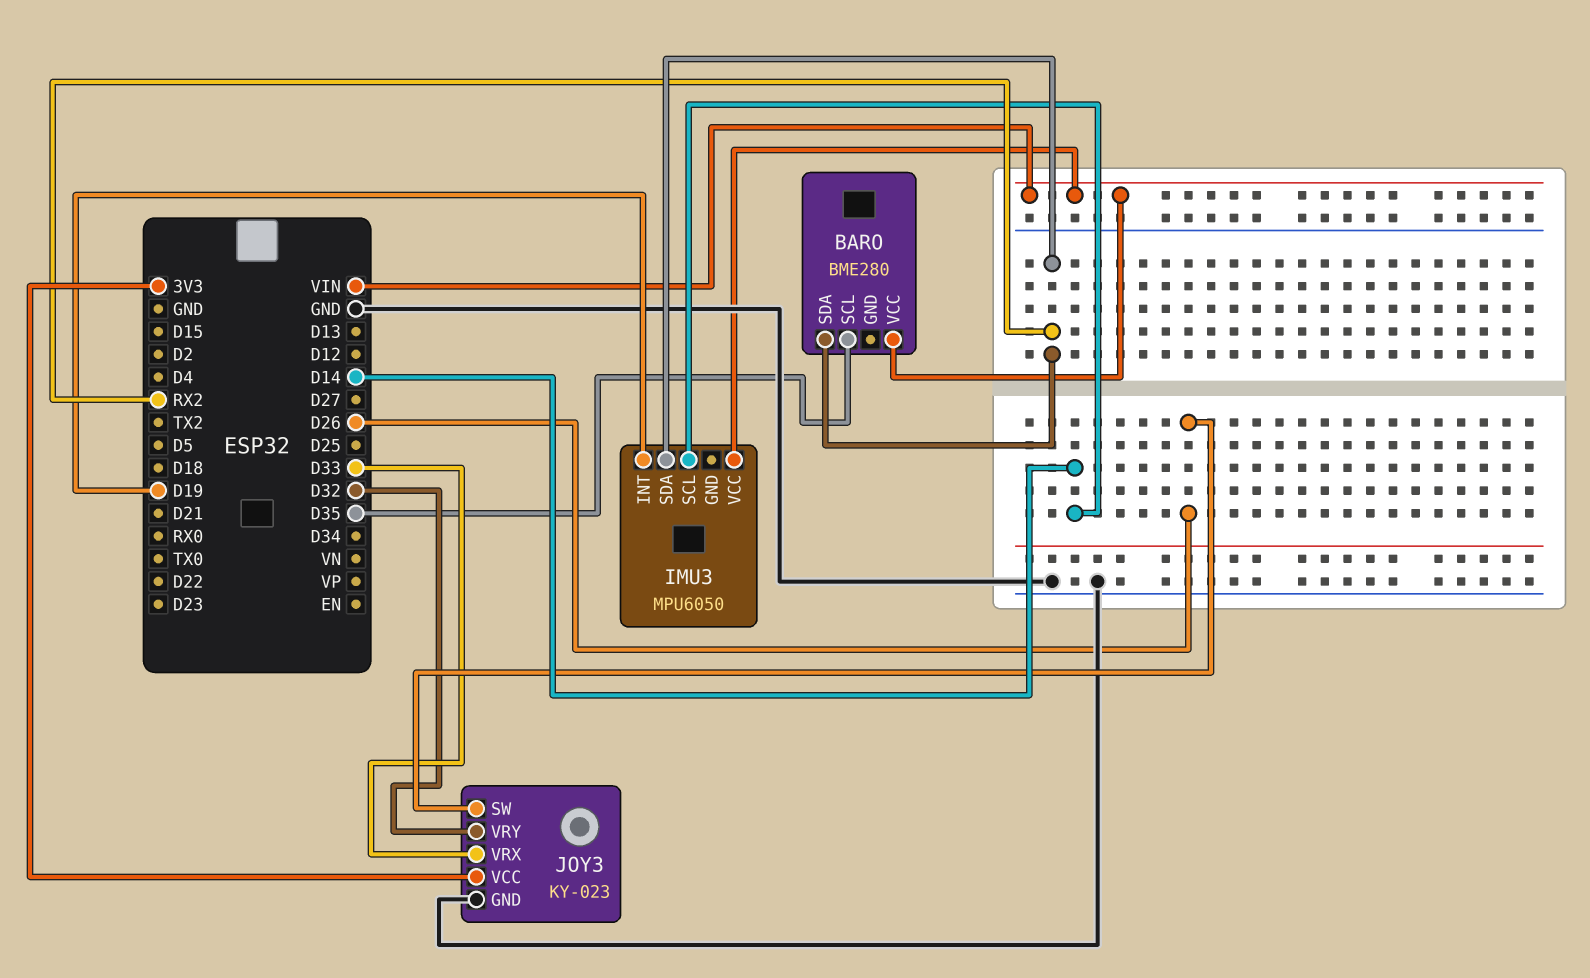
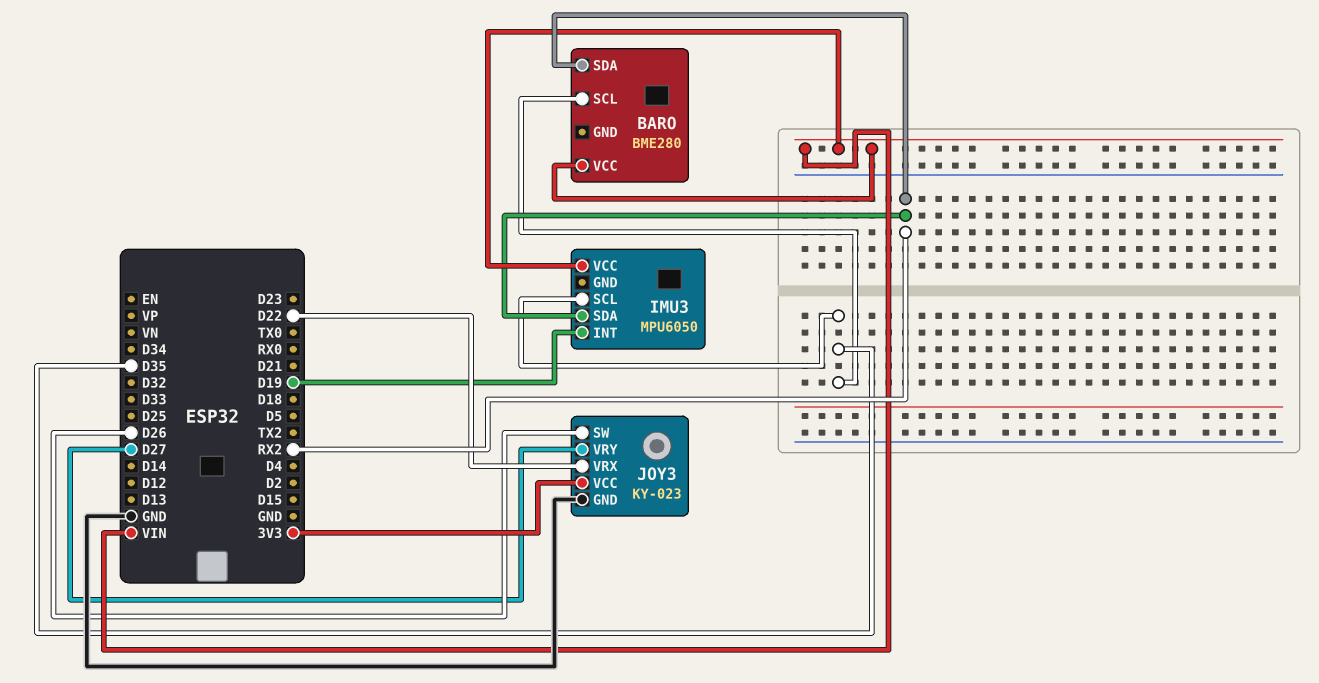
IMU3 pin SCL: D14 -> D35
JOY3 pin VRX: D33 -> D22
JOY3 pin VRY: D32 -> D27

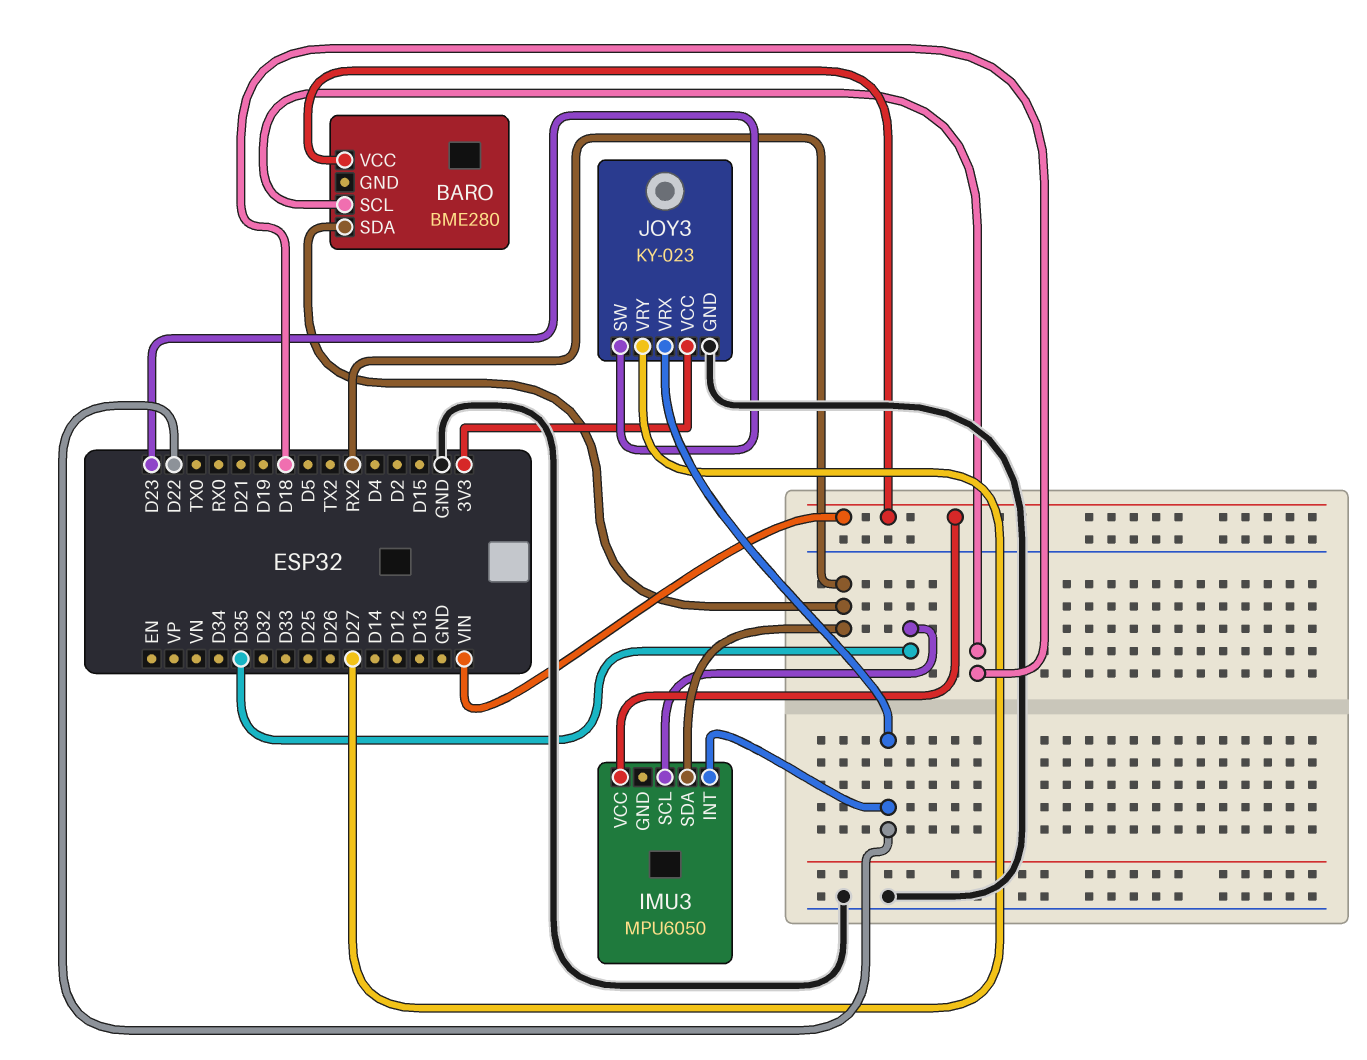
BARO pin SCL: D35 -> D18
IMU3 pin INT: D19 -> D22
JOY3 pin SW: D26 -> D23

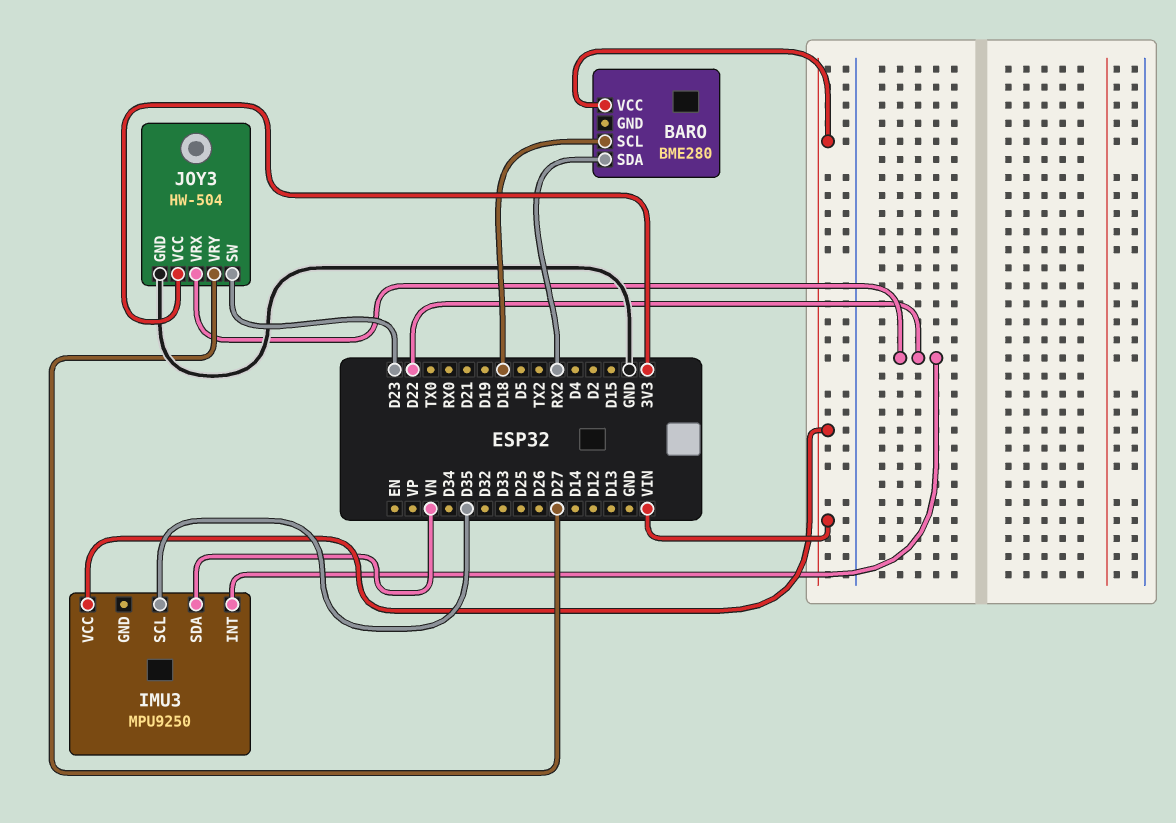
IMU3: MPU6050 -> MPU9250
IMU3 pin SDA: RX2 -> VN
JOY3: KY-023 -> HW-504

